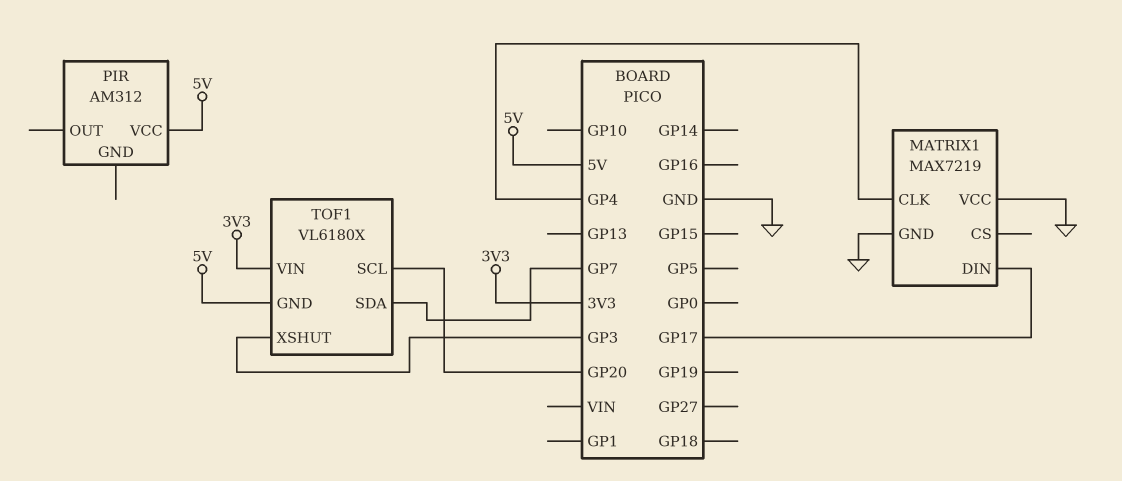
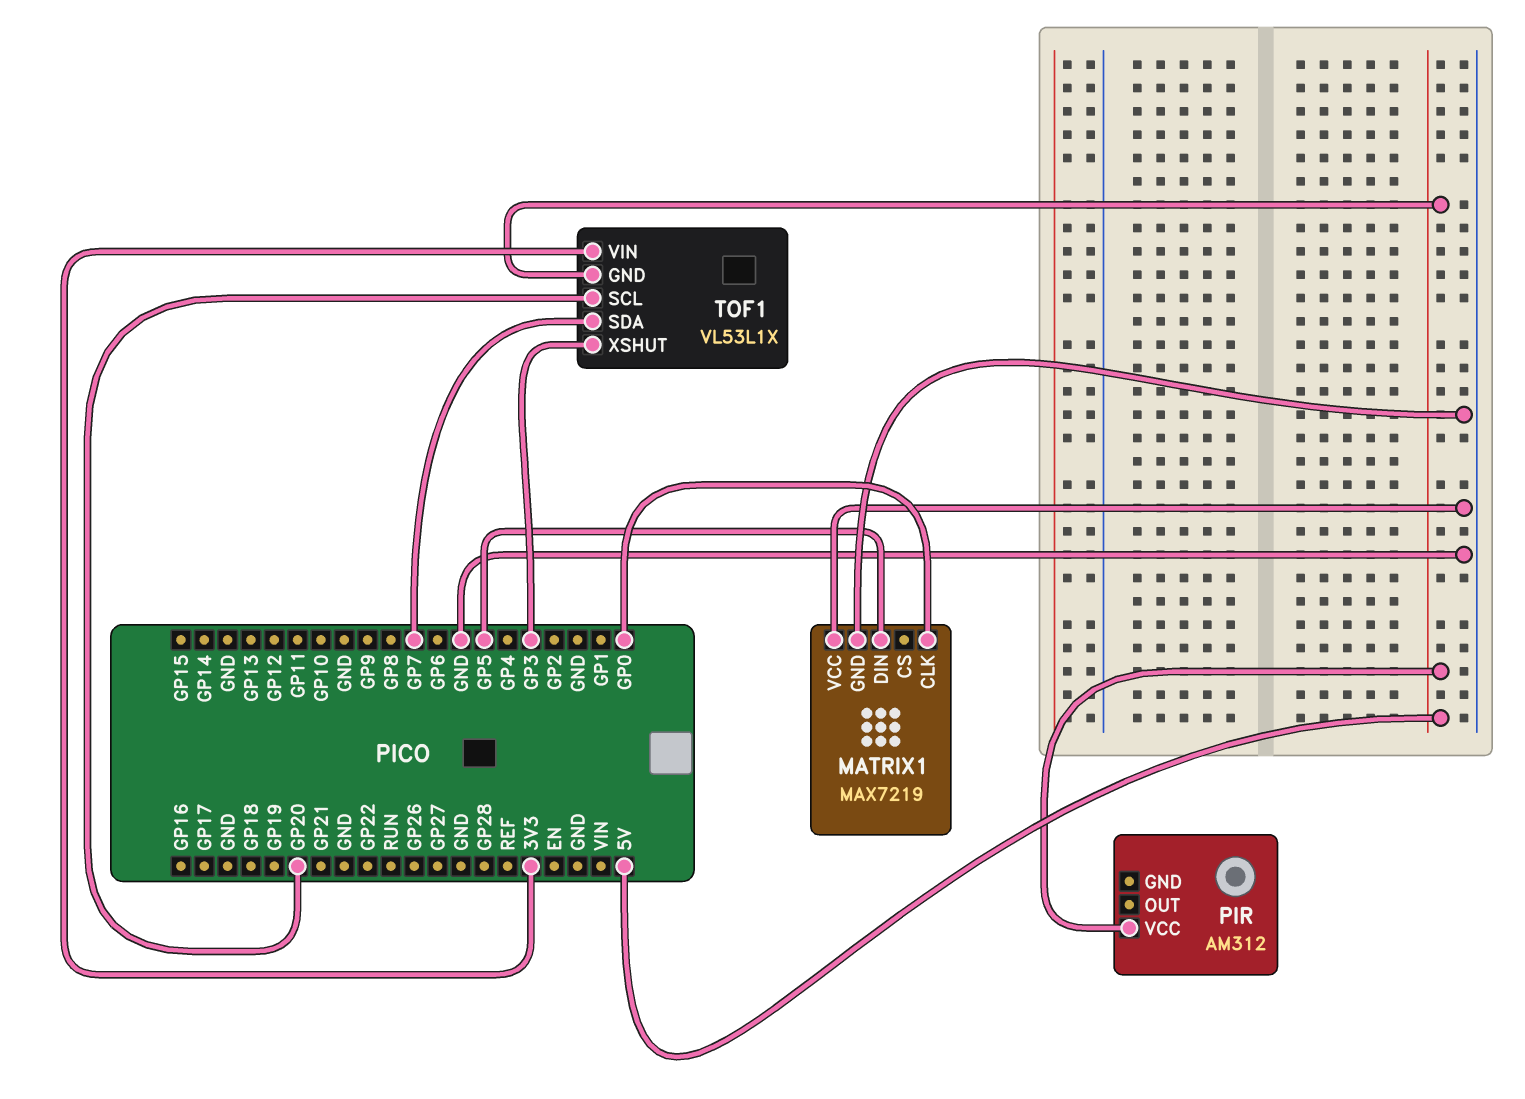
MATRIX1 pin CLK: GP4 -> GP0
MATRIX1 pin DIN: GP17 -> GP5
TOF1: VL6180X -> VL53L1X

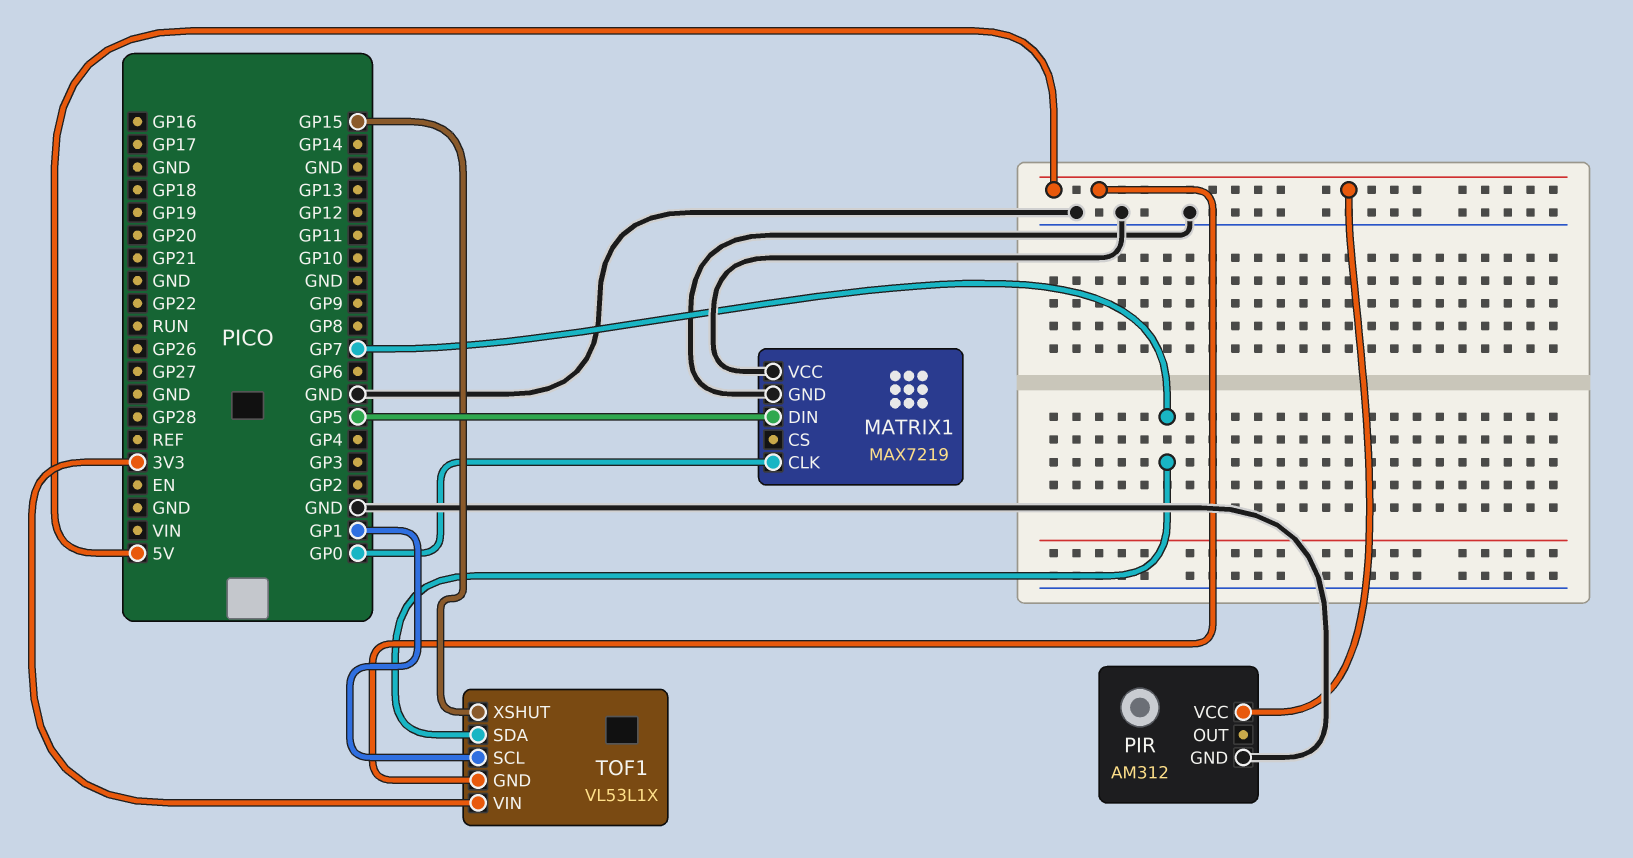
PIR pin GND: none -> GND
TOF1 pin SCL: GP20 -> GP1
TOF1 pin XSHUT: GP3 -> GP15

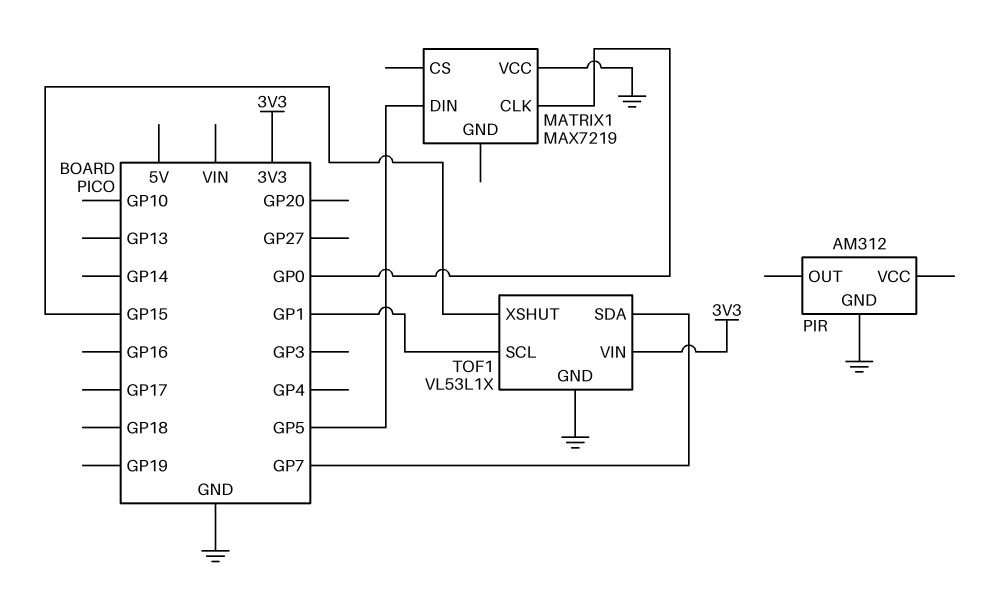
MATRIX1 pin GND: GND -> none
PIR pin VCC: 5V -> none
TOF1 pin GND: 5V -> GND

